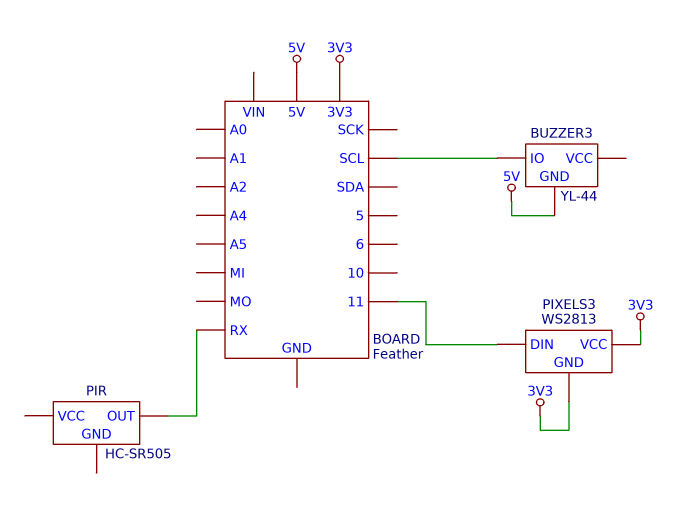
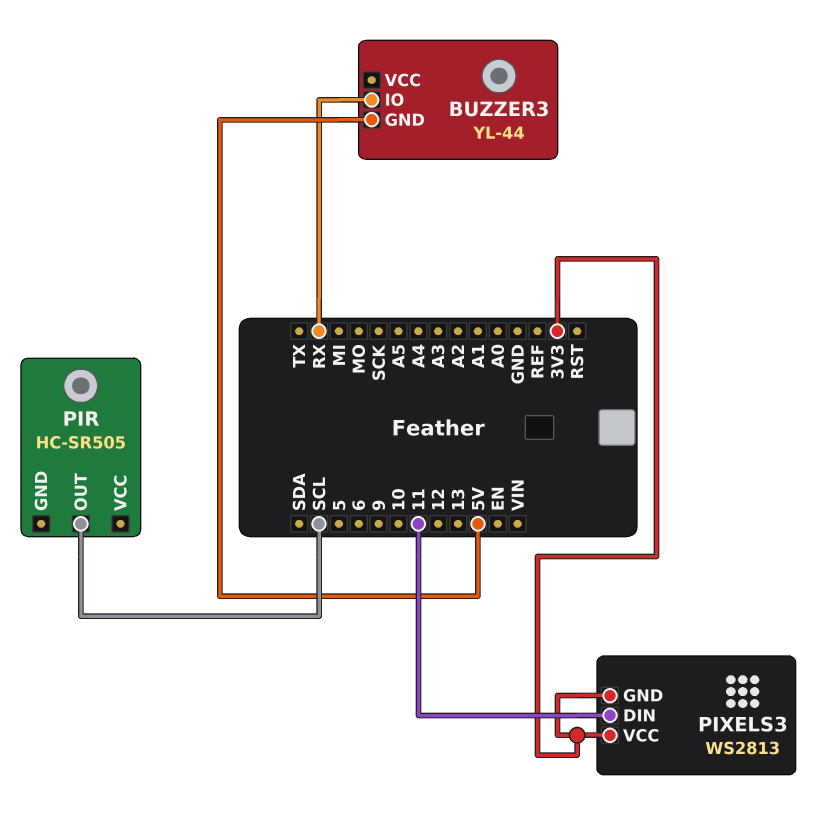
BUZZER3 pin IO: SCL -> RX
PIR pin OUT: RX -> SCL

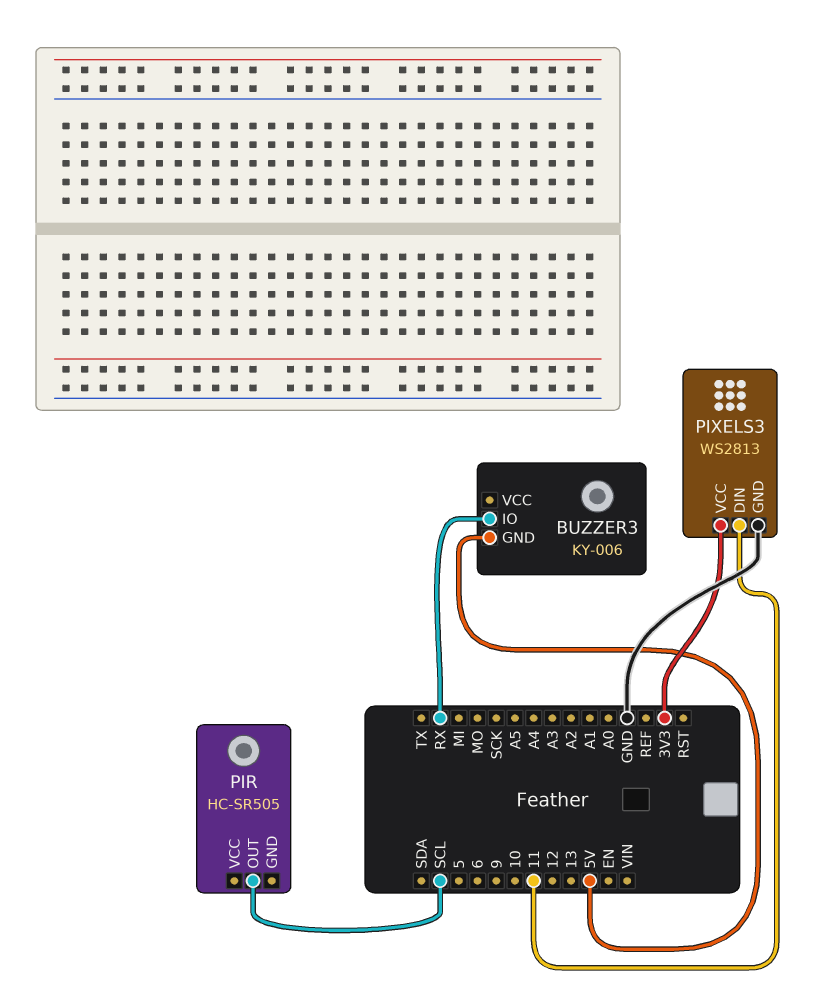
BUZZER3: YL-44 -> KY-006
PIXELS3 pin GND: 3V3 -> GND

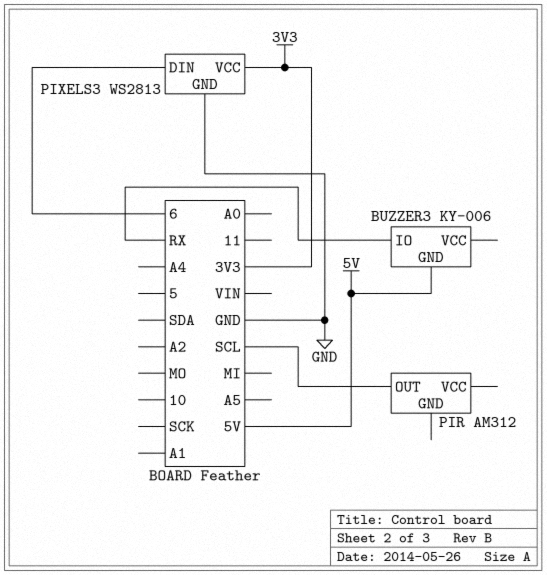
PIR: HC-SR505 -> AM312
PIXELS3 pin DIN: 11 -> 6

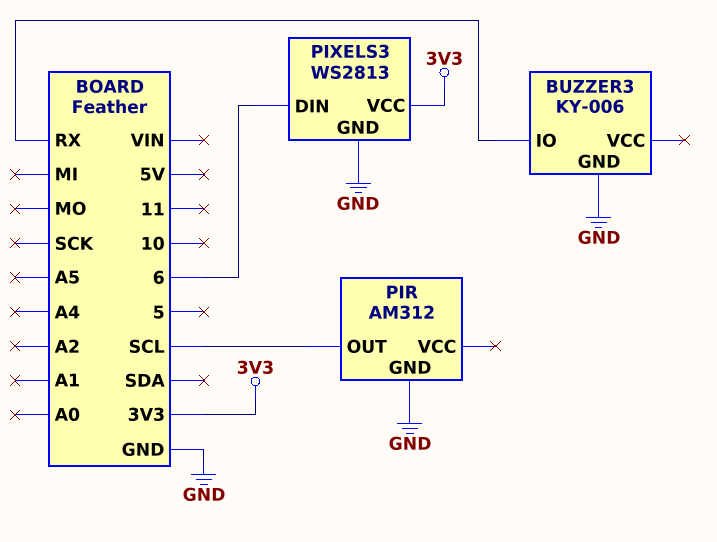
BUZZER3 pin GND: 5V -> GND
PIR pin GND: none -> GND

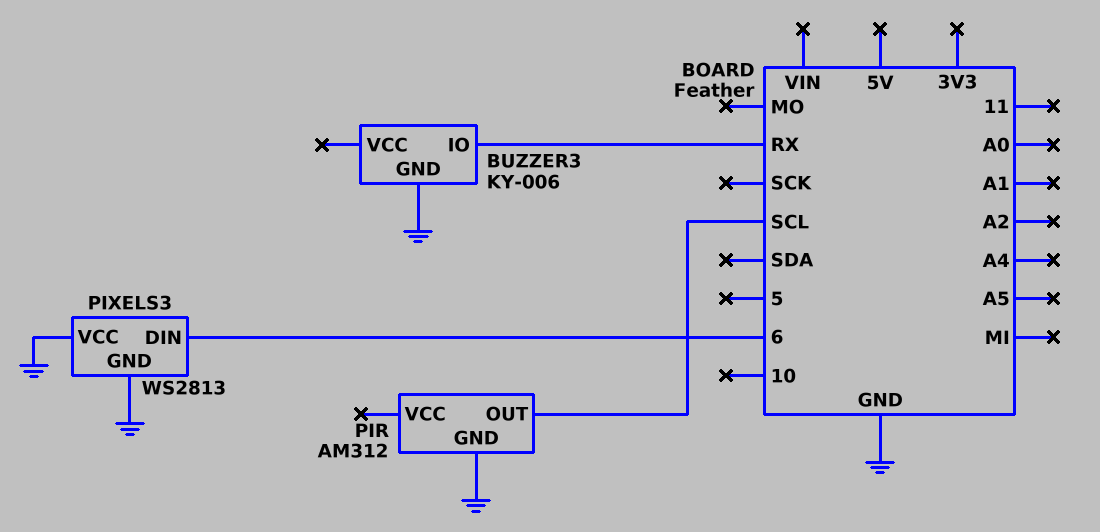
PIXELS3 pin VCC: 3V3 -> GND

